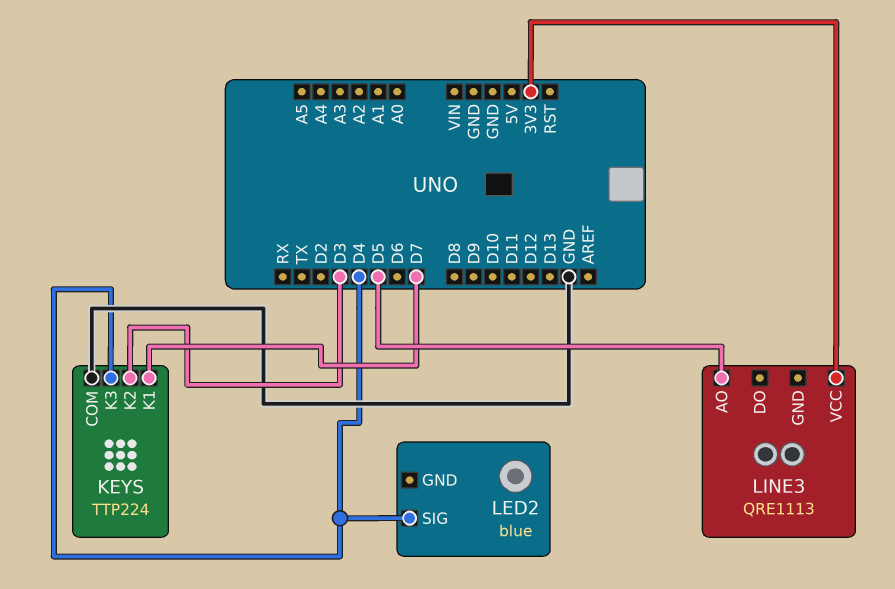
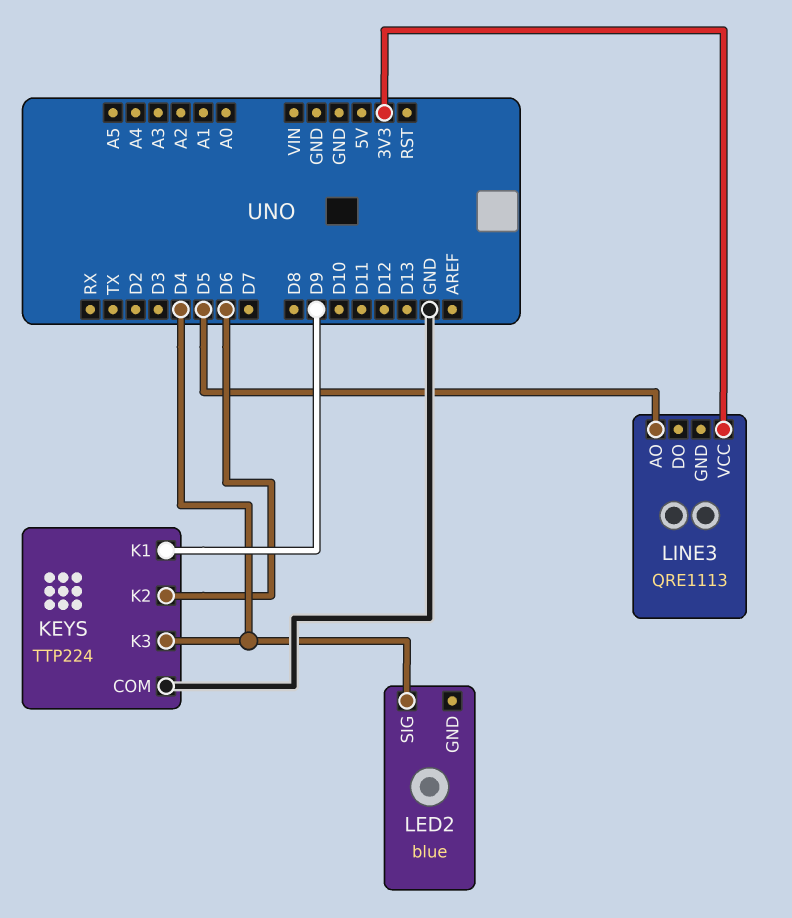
KEYS pin K1: D7 -> D9
KEYS pin K2: D3 -> D6

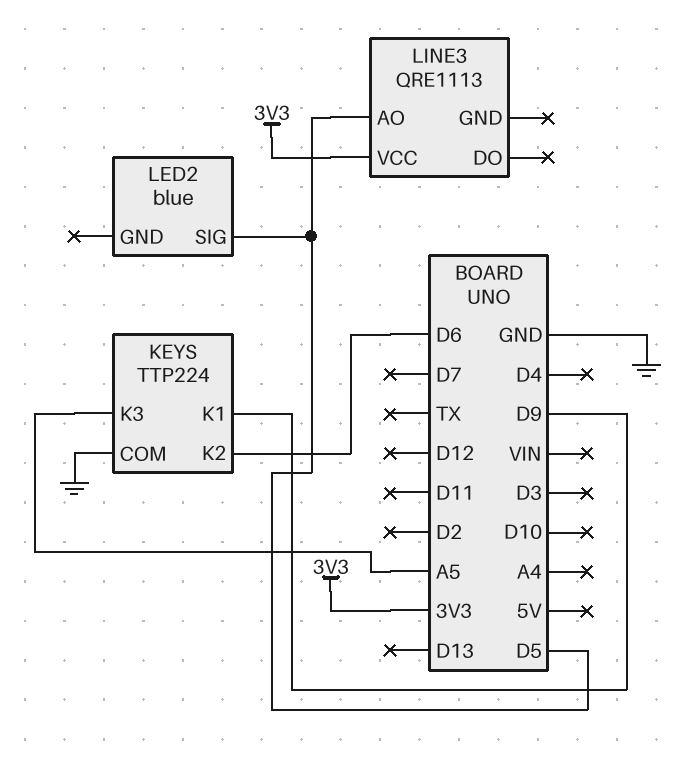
KEYS pin K3: D4 -> A5
LED2 pin SIG: D4 -> D5

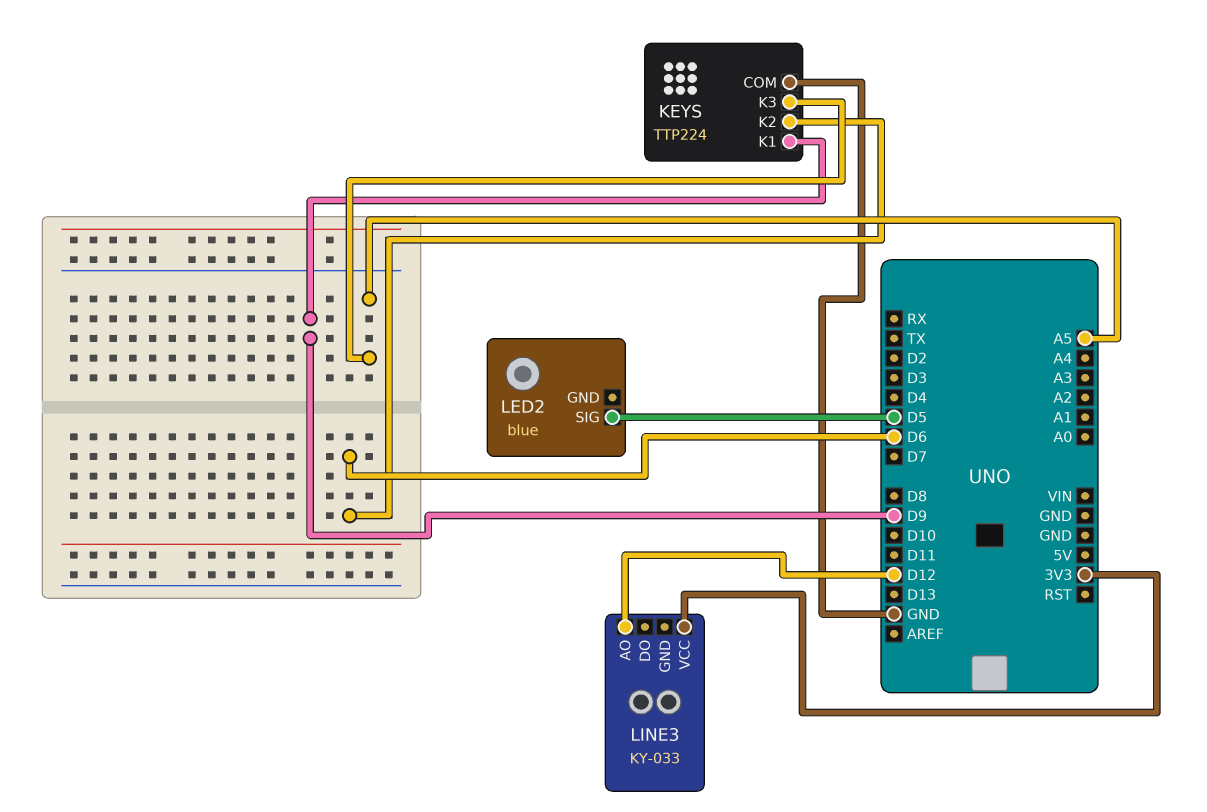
LINE3: QRE1113 -> KY-033
LINE3 pin AO: D5 -> D12

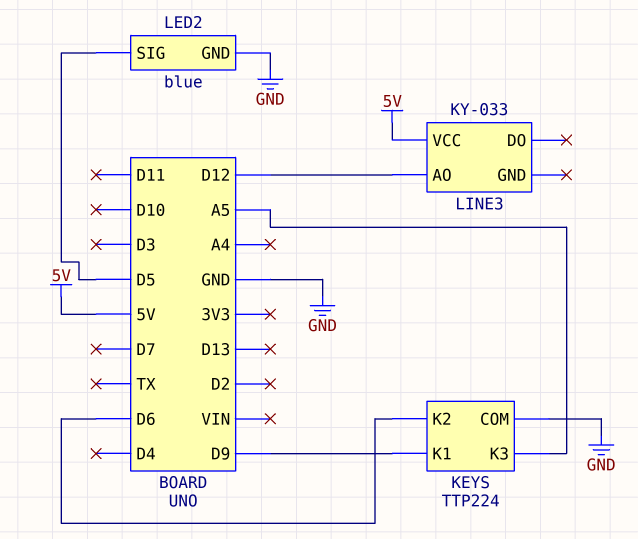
LED2 pin GND: none -> GND
LINE3 pin VCC: 3V3 -> 5V

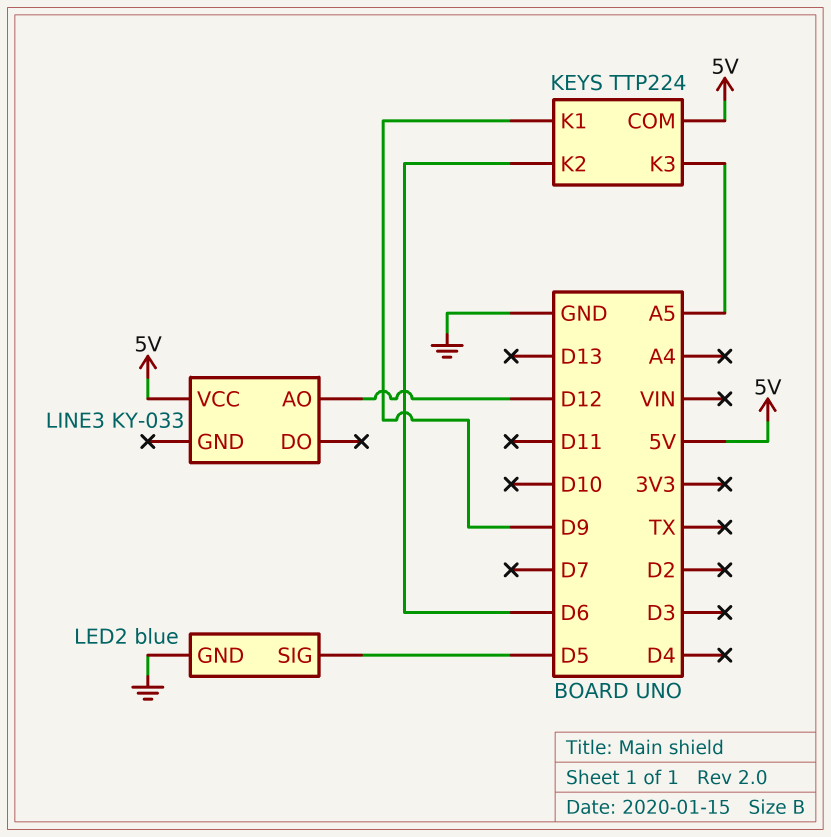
KEYS pin COM: GND -> 5V

